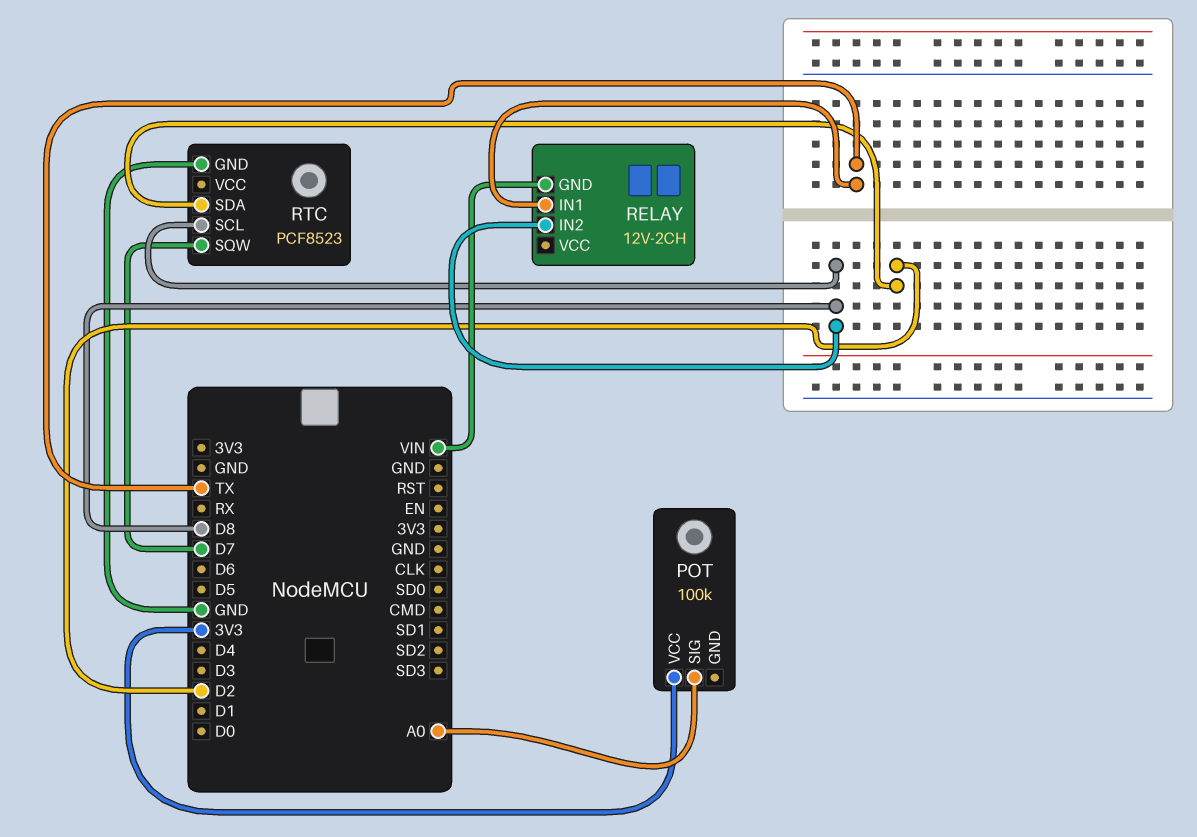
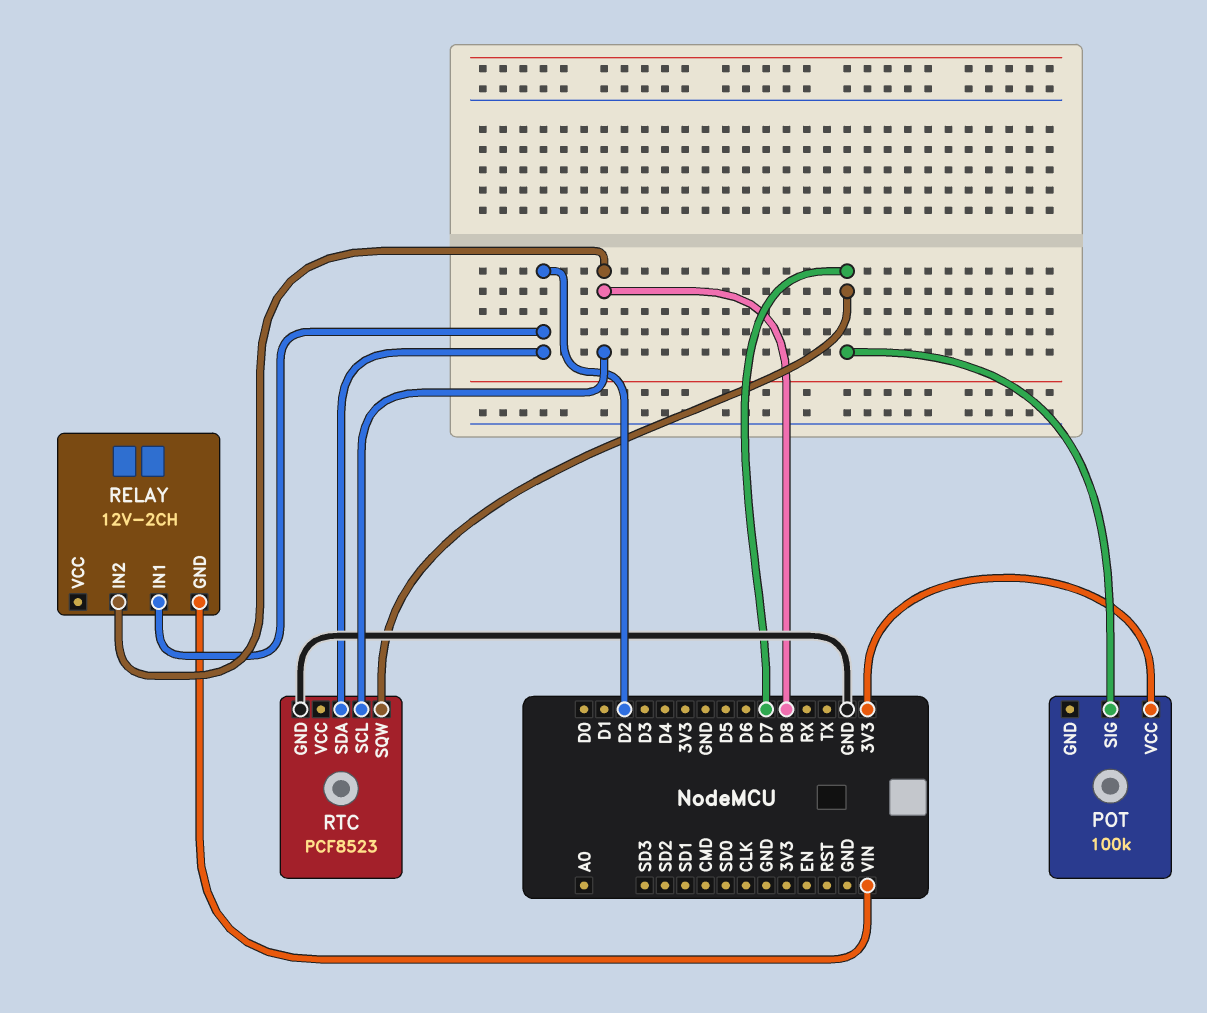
POT pin SIG: A0 -> D7
RELAY pin IN1: TX -> D2

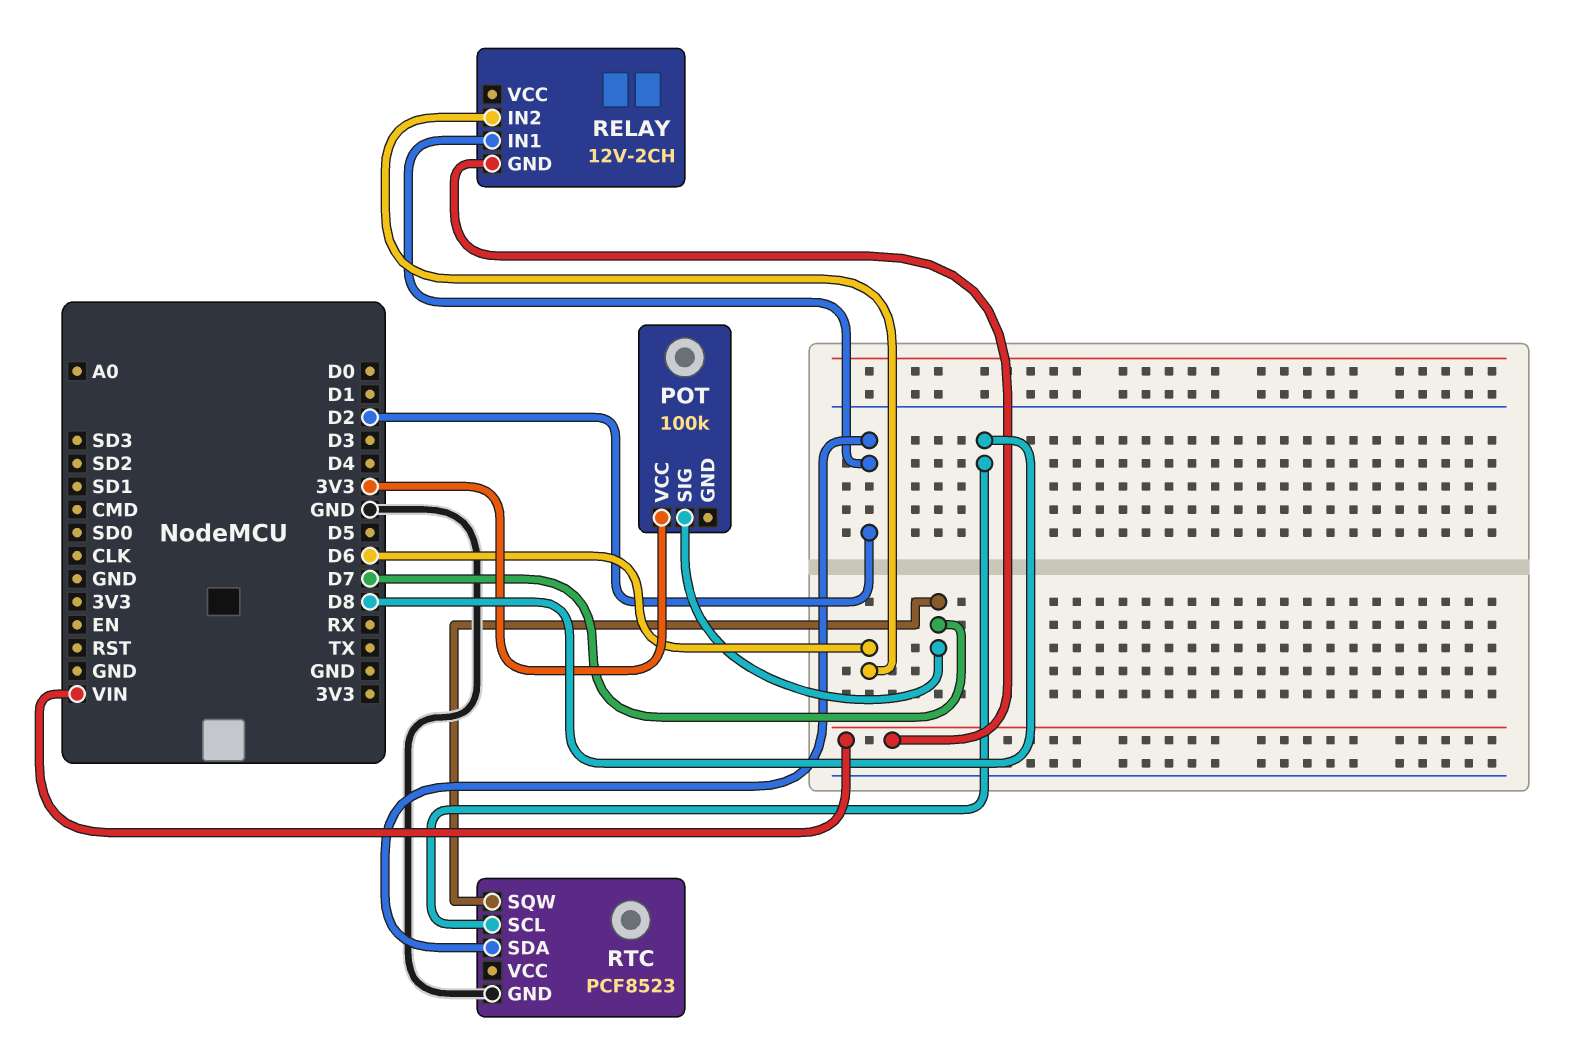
RELAY pin IN2: D8 -> D6

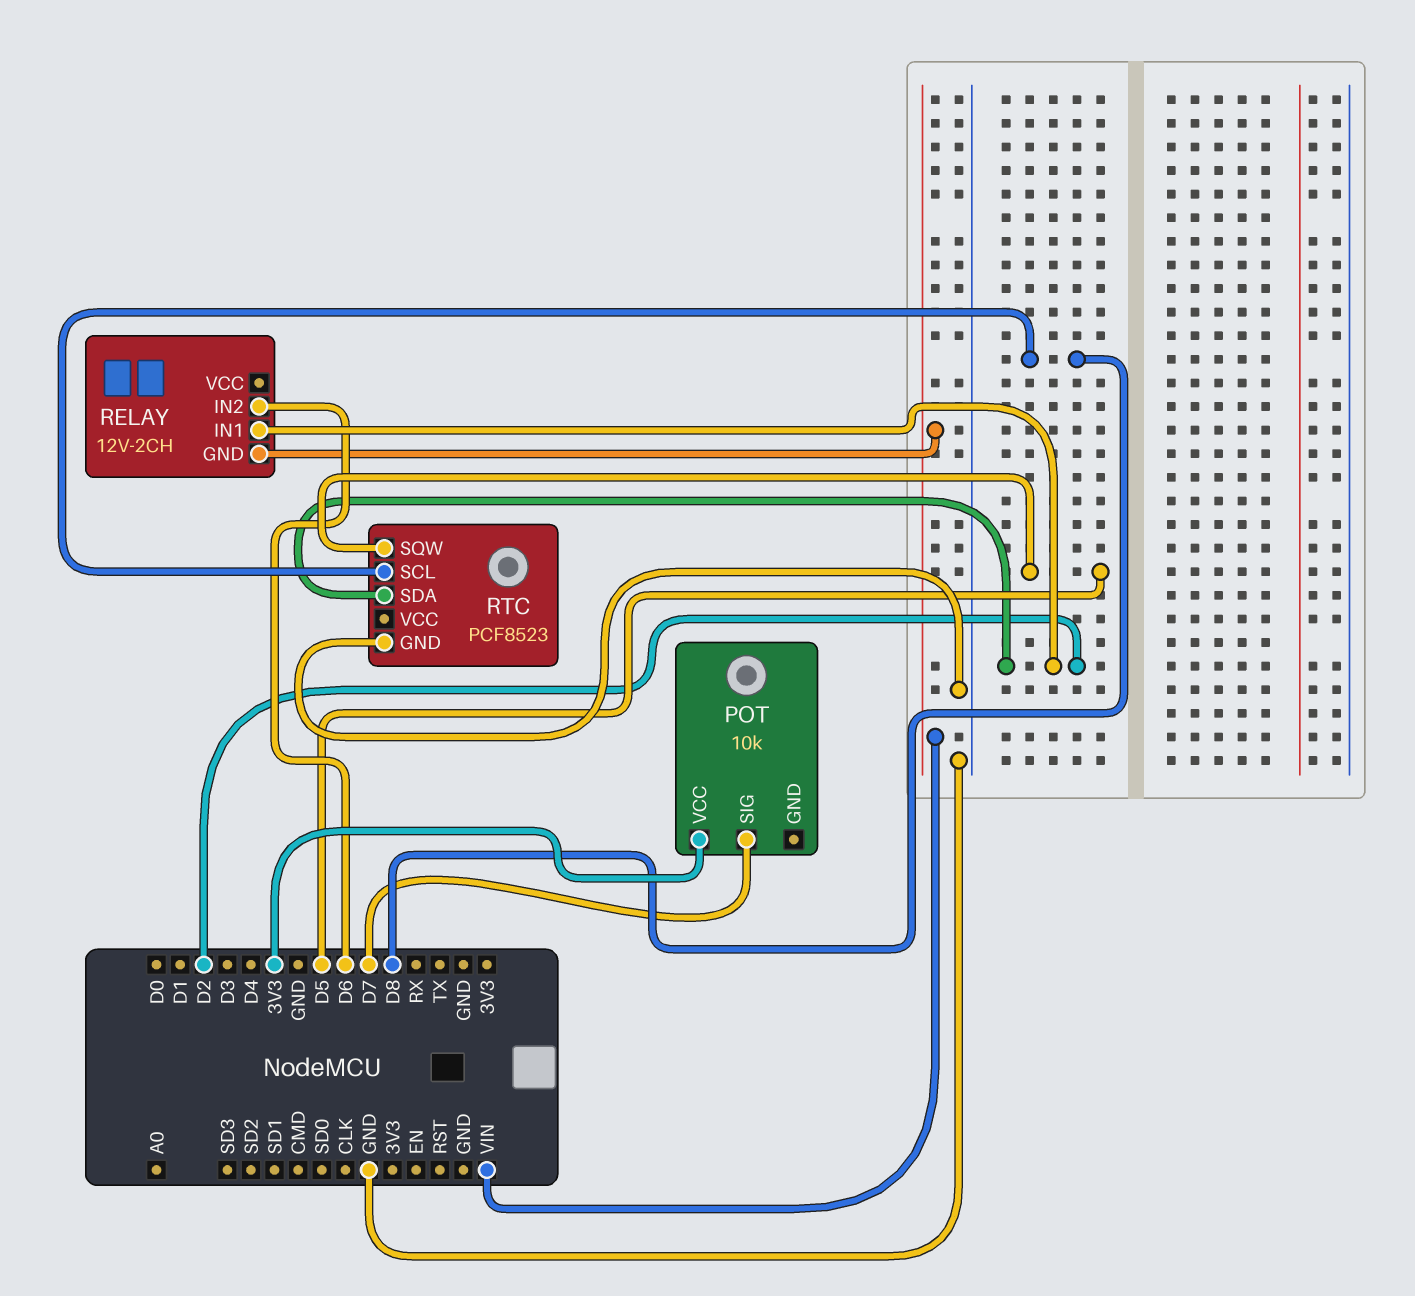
POT: 100k -> 10k
RTC pin SQW: D7 -> D5

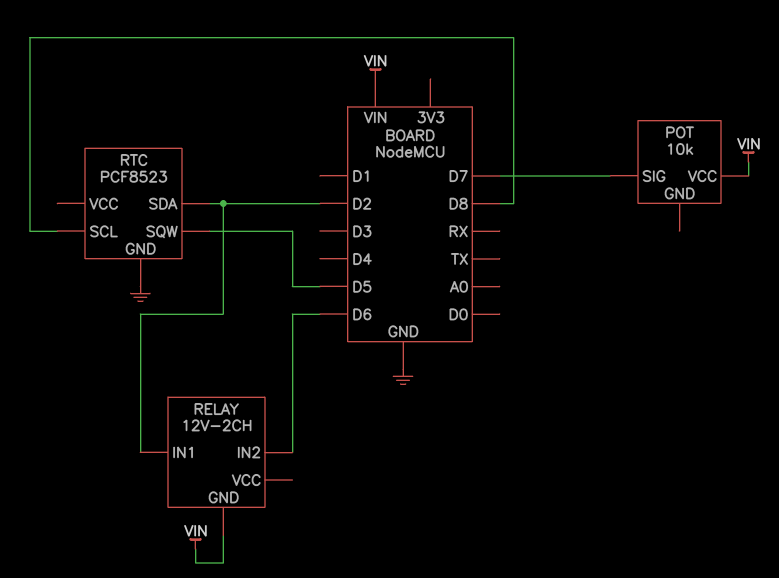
POT pin VCC: 3V3 -> VIN

